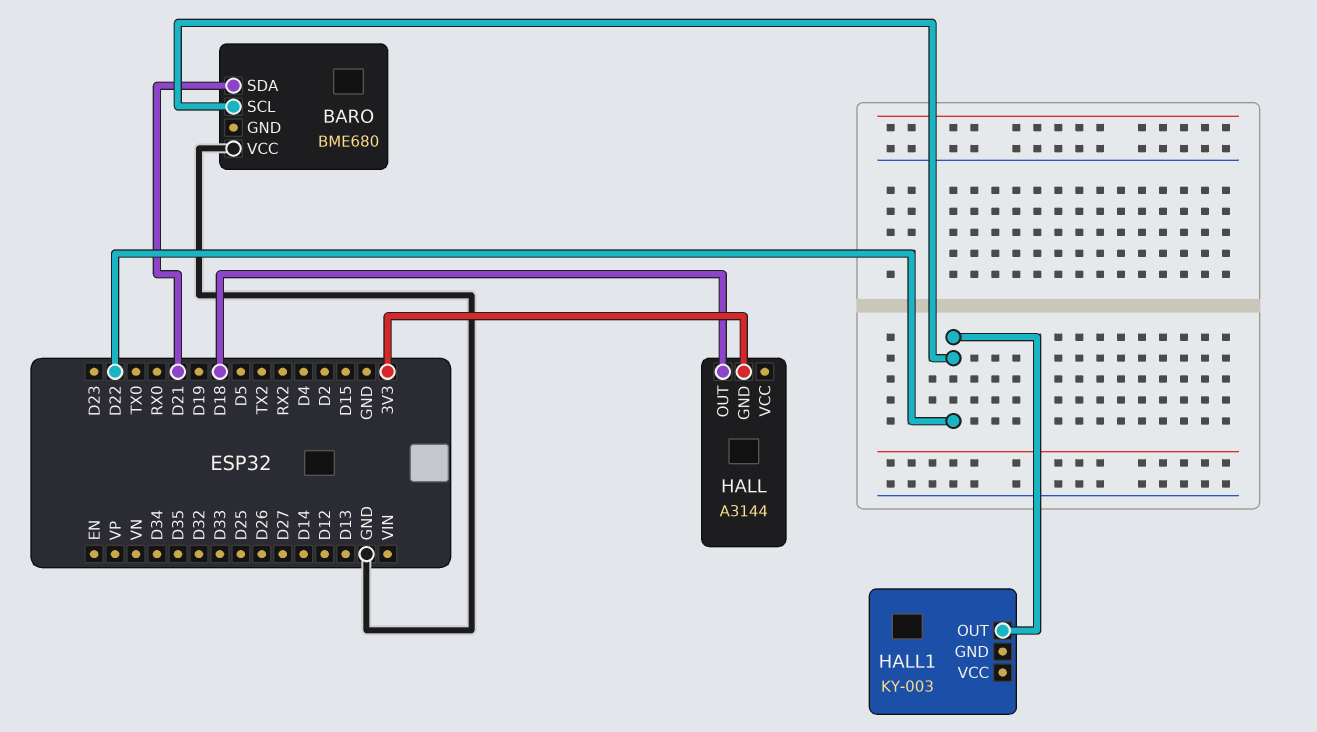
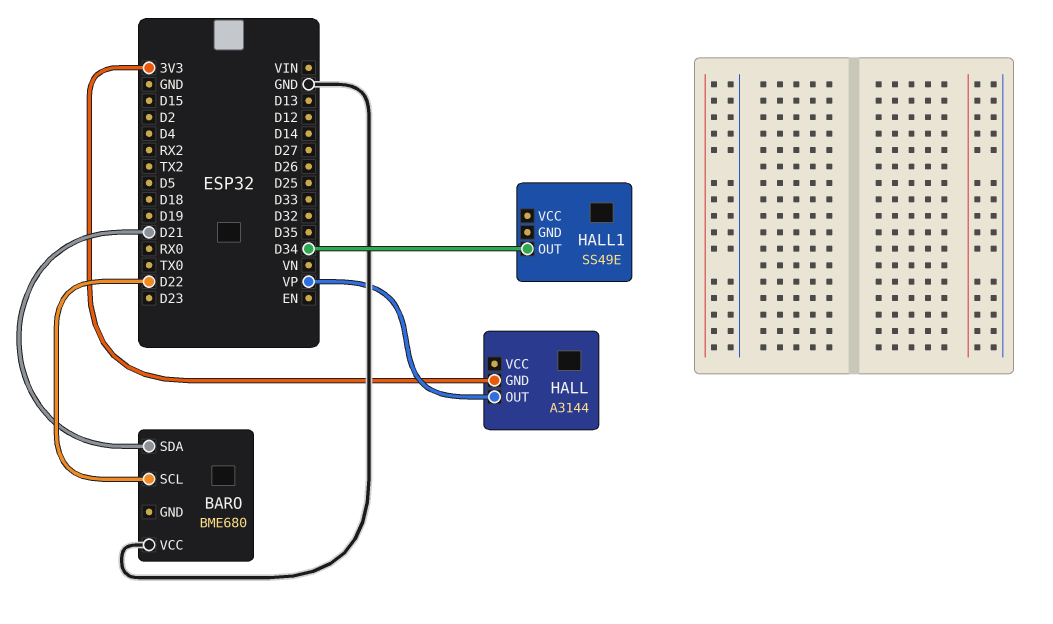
HALL pin OUT: D18 -> VP
HALL1: KY-003 -> SS49E
HALL1 pin OUT: D22 -> D34

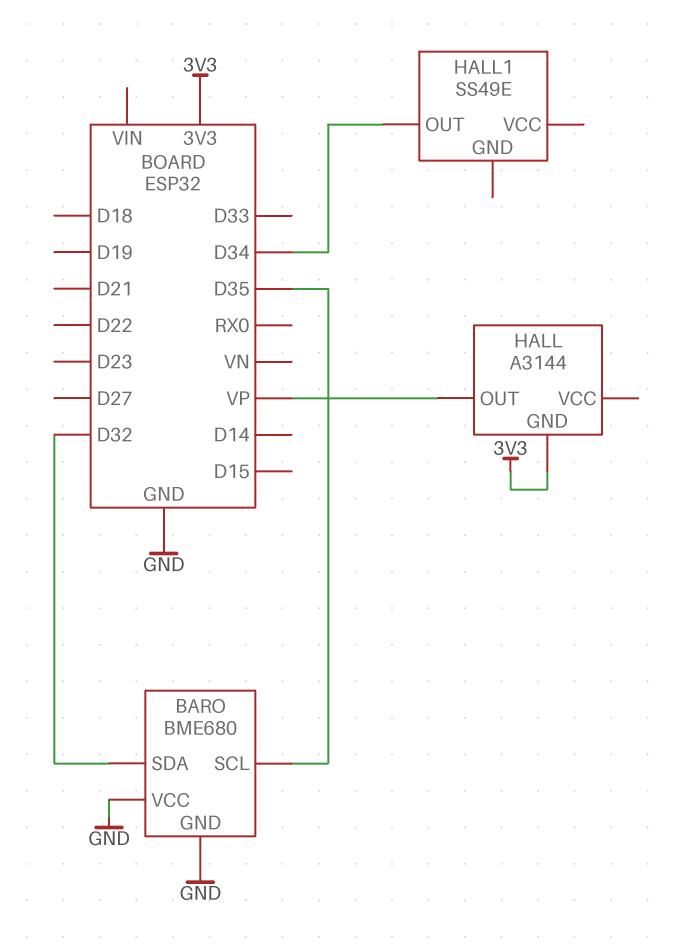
BARO pin GND: none -> GND
BARO pin SCL: D22 -> D35
BARO pin SDA: D21 -> D32

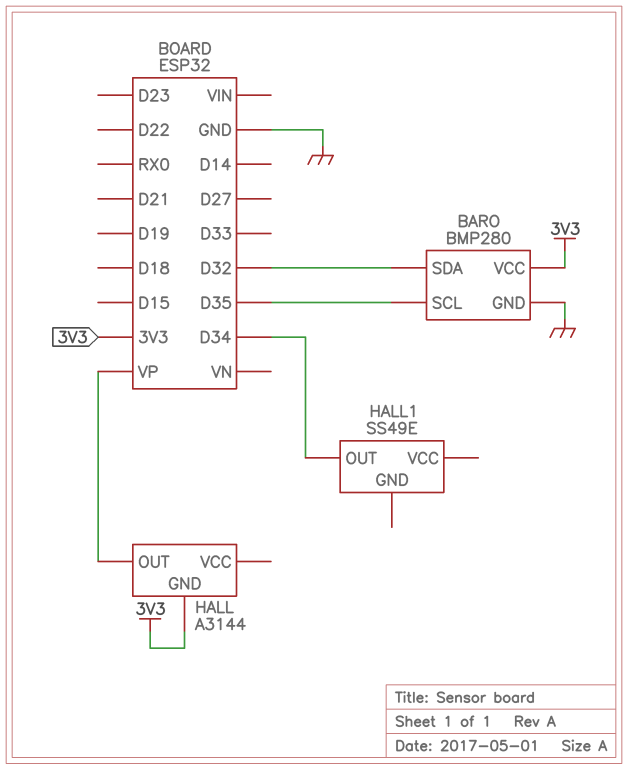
BARO: BME680 -> BMP280
BARO pin VCC: GND -> 3V3

